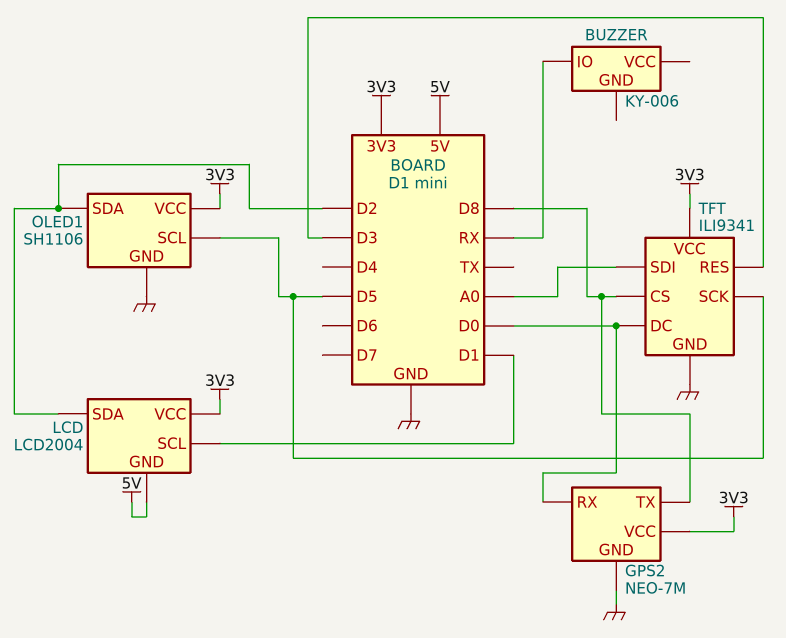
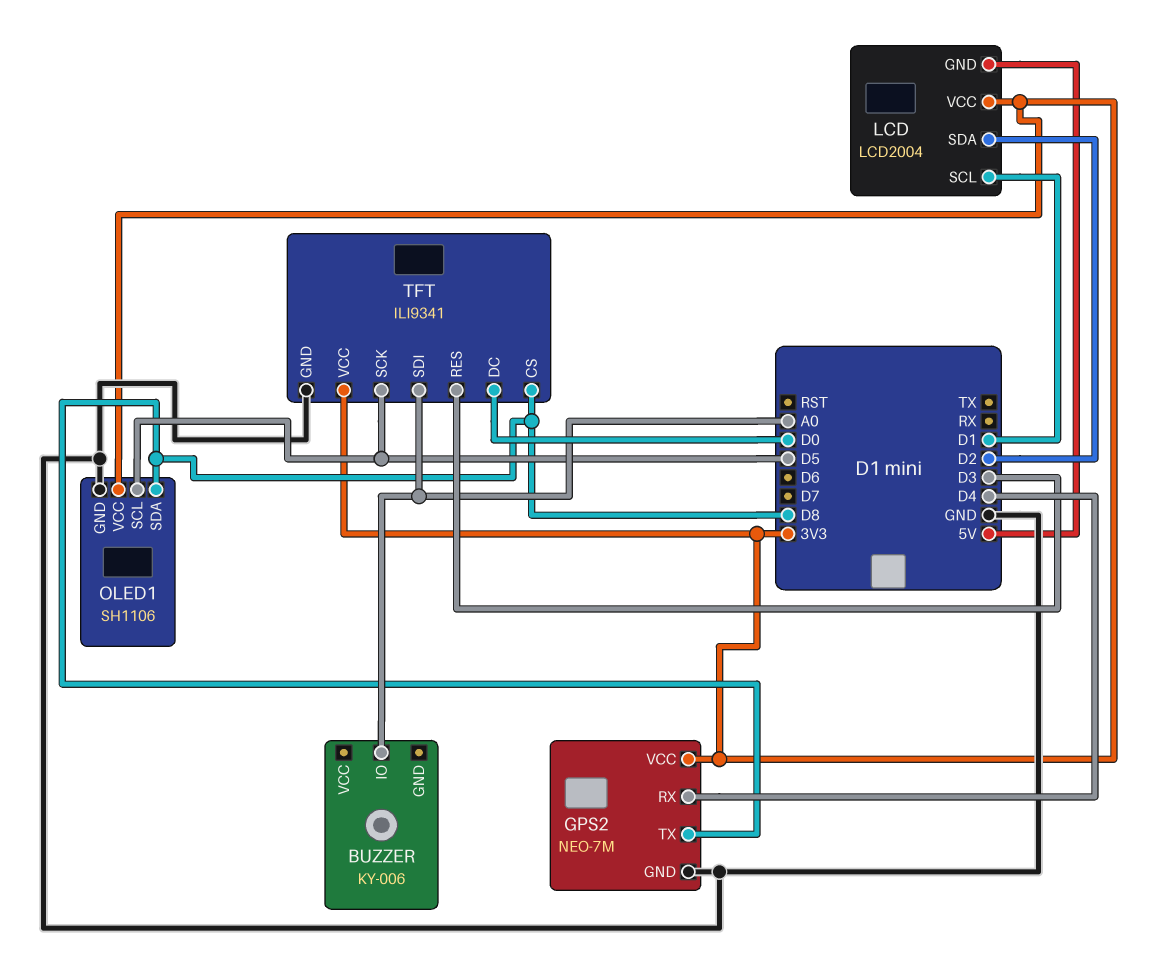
BUZZER pin IO: RX -> A0
GPS2 pin RX: D0 -> D4
OLED1 pin SDA: D2 -> D8

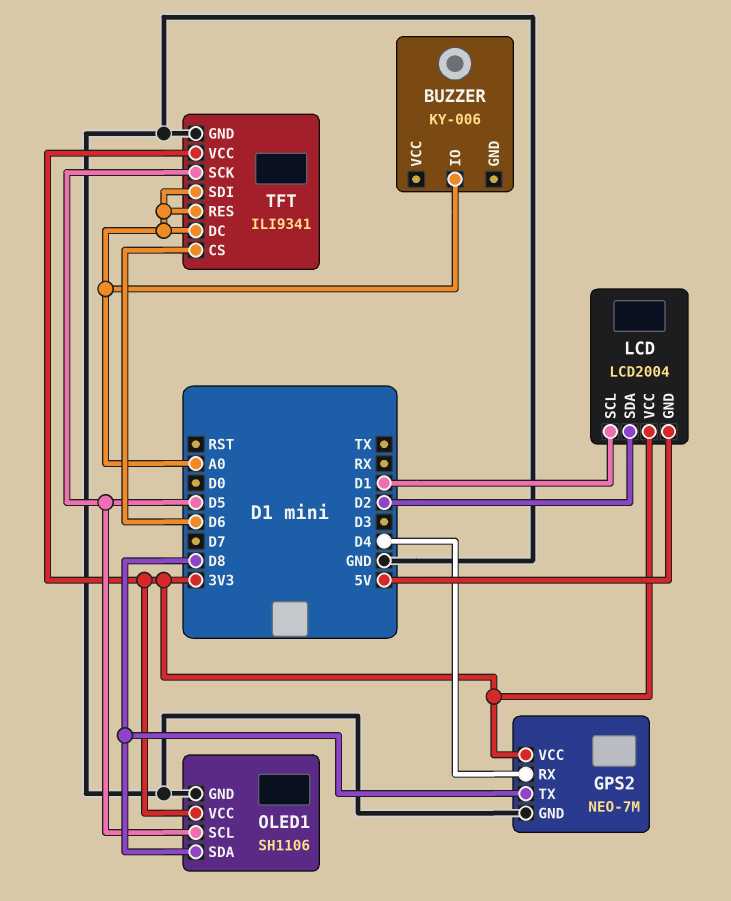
TFT pin CS: D8 -> D6
TFT pin DC: D0 -> A0
TFT pin RES: D3 -> A0

